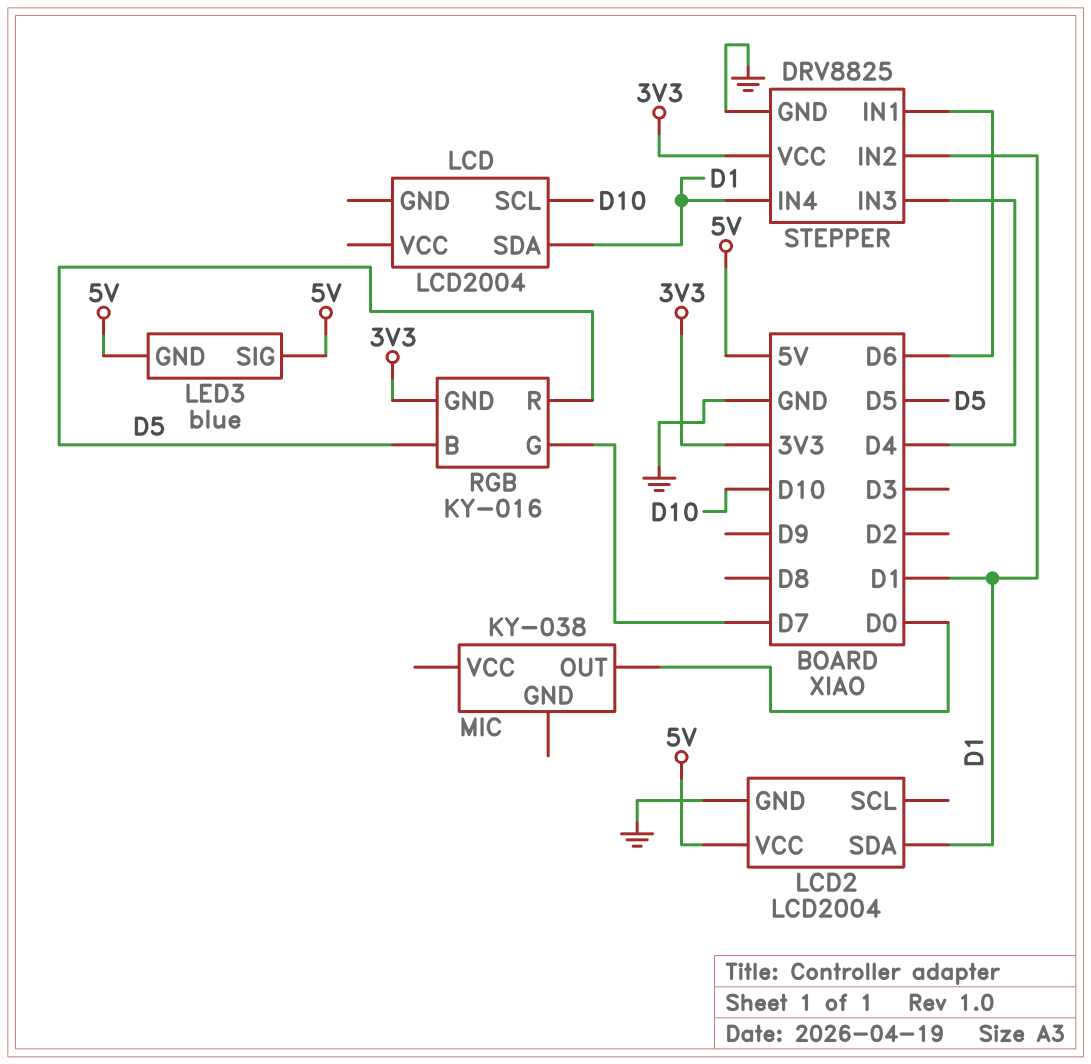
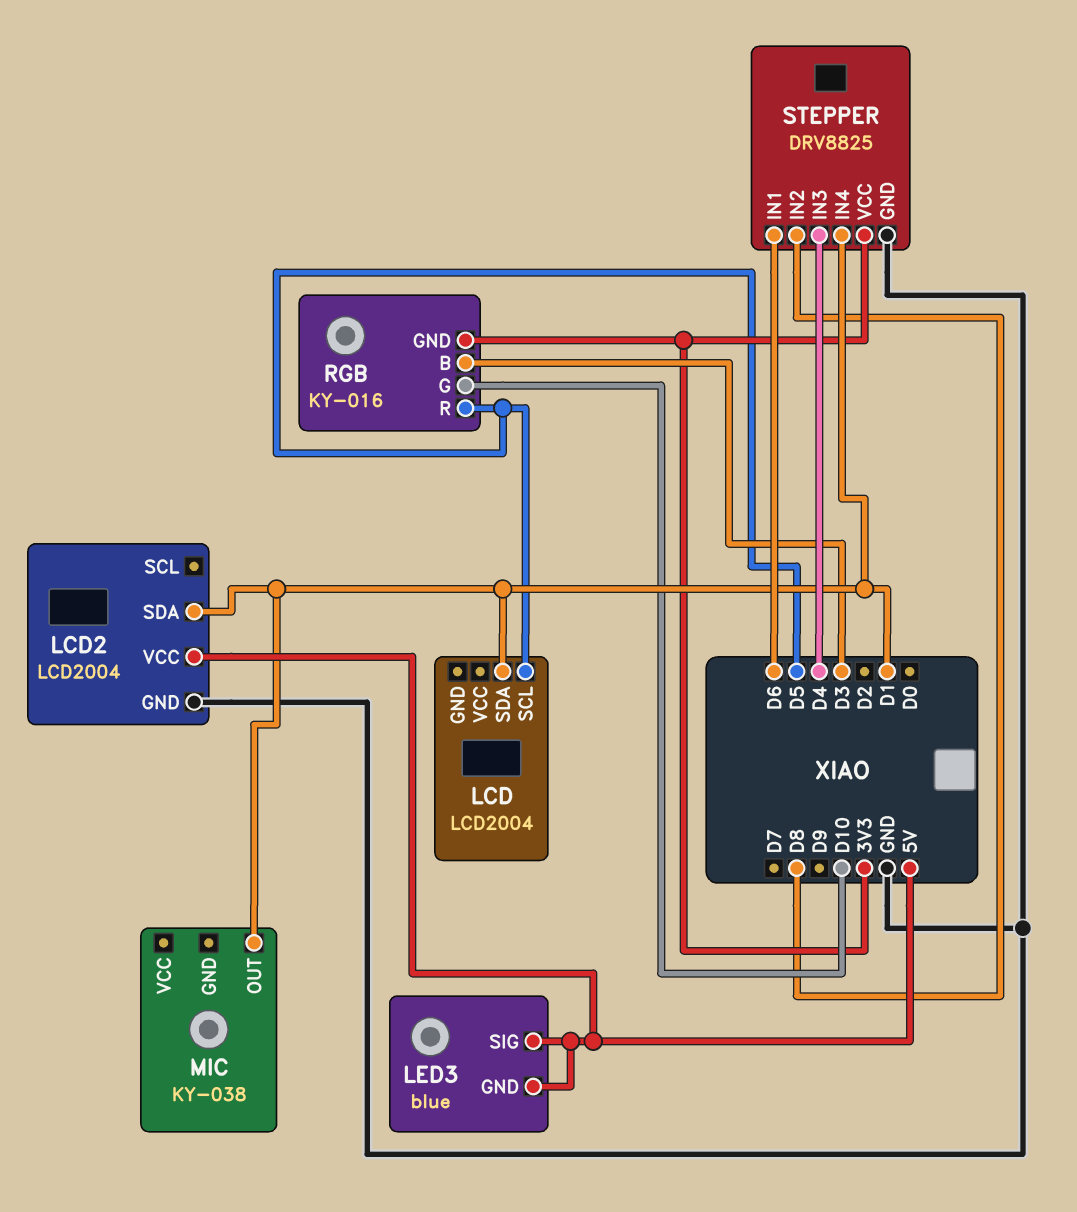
LCD pin SCL: D10 -> D5
MIC pin OUT: D0 -> D1
RGB pin B: D5 -> D3
RGB pin G: D7 -> D10
STEPPER pin IN2: D1 -> D8

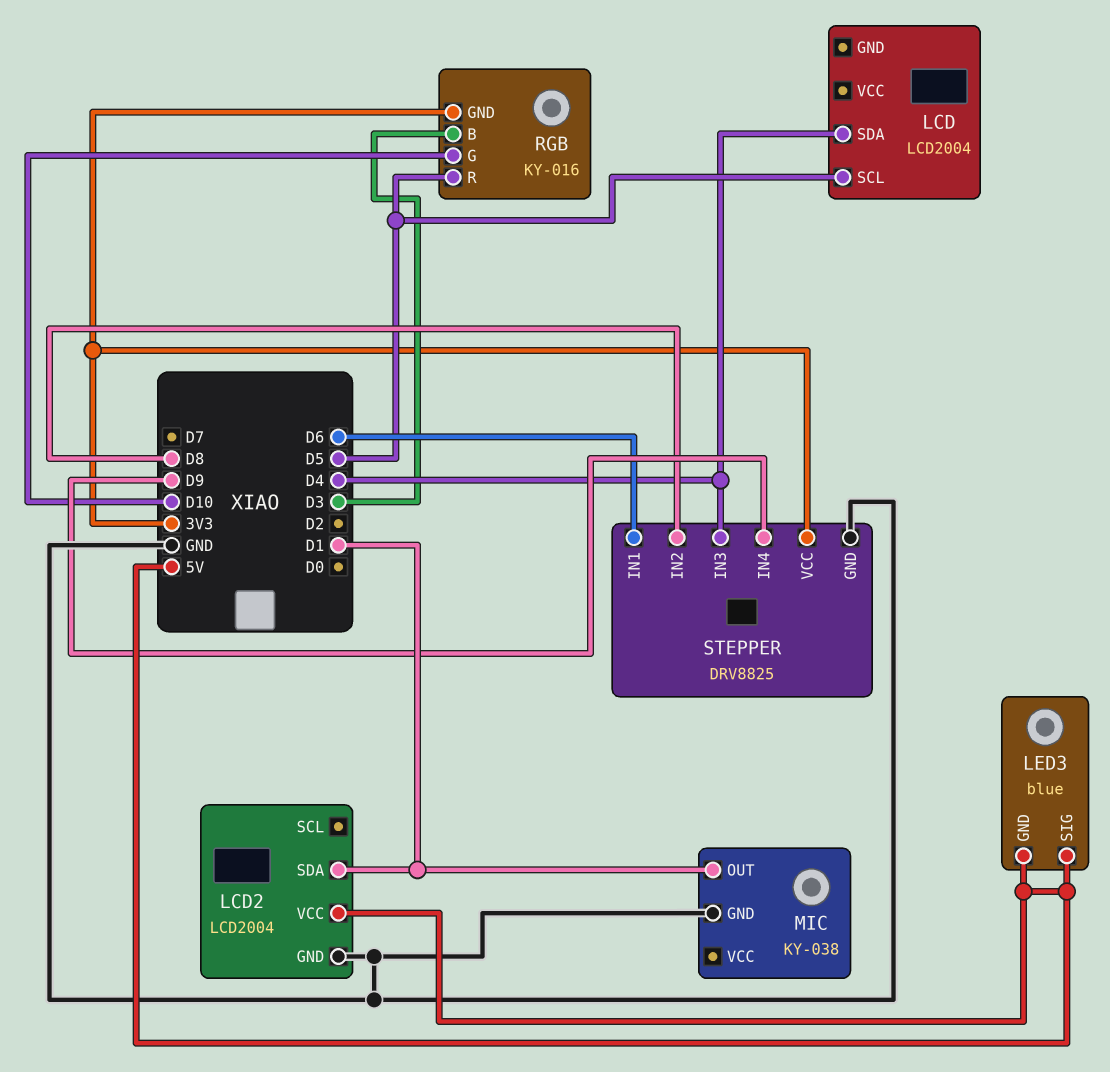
LCD pin SDA: D1 -> D4
MIC pin GND: none -> GND
STEPPER pin IN4: D1 -> D9

